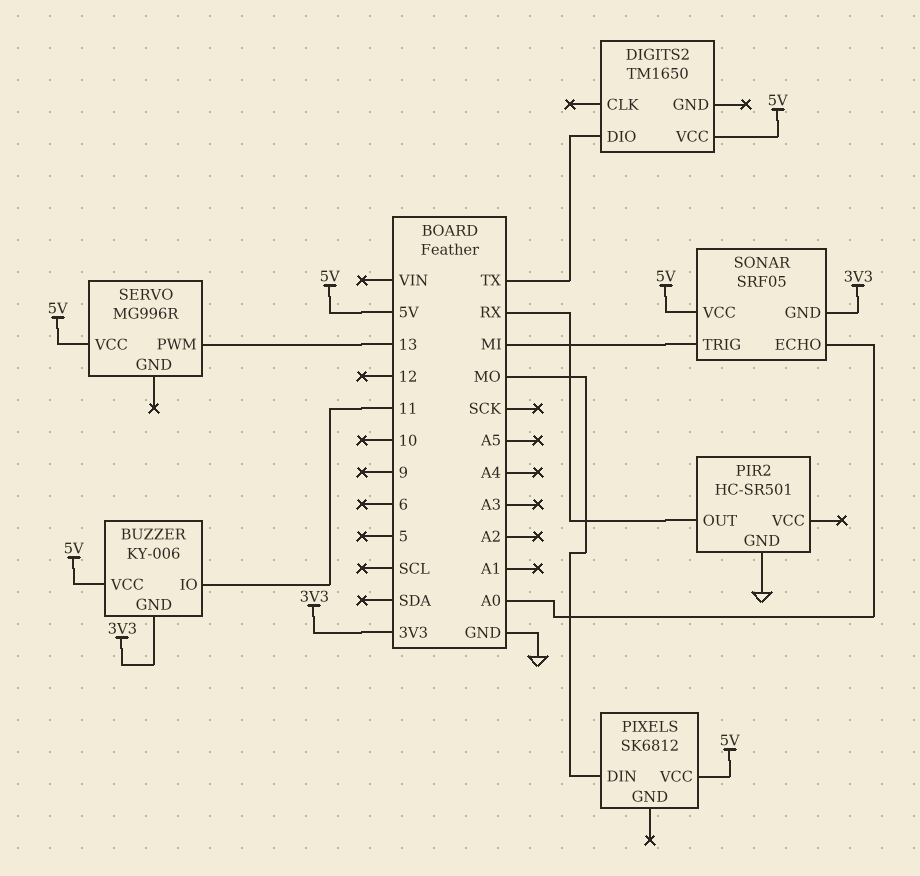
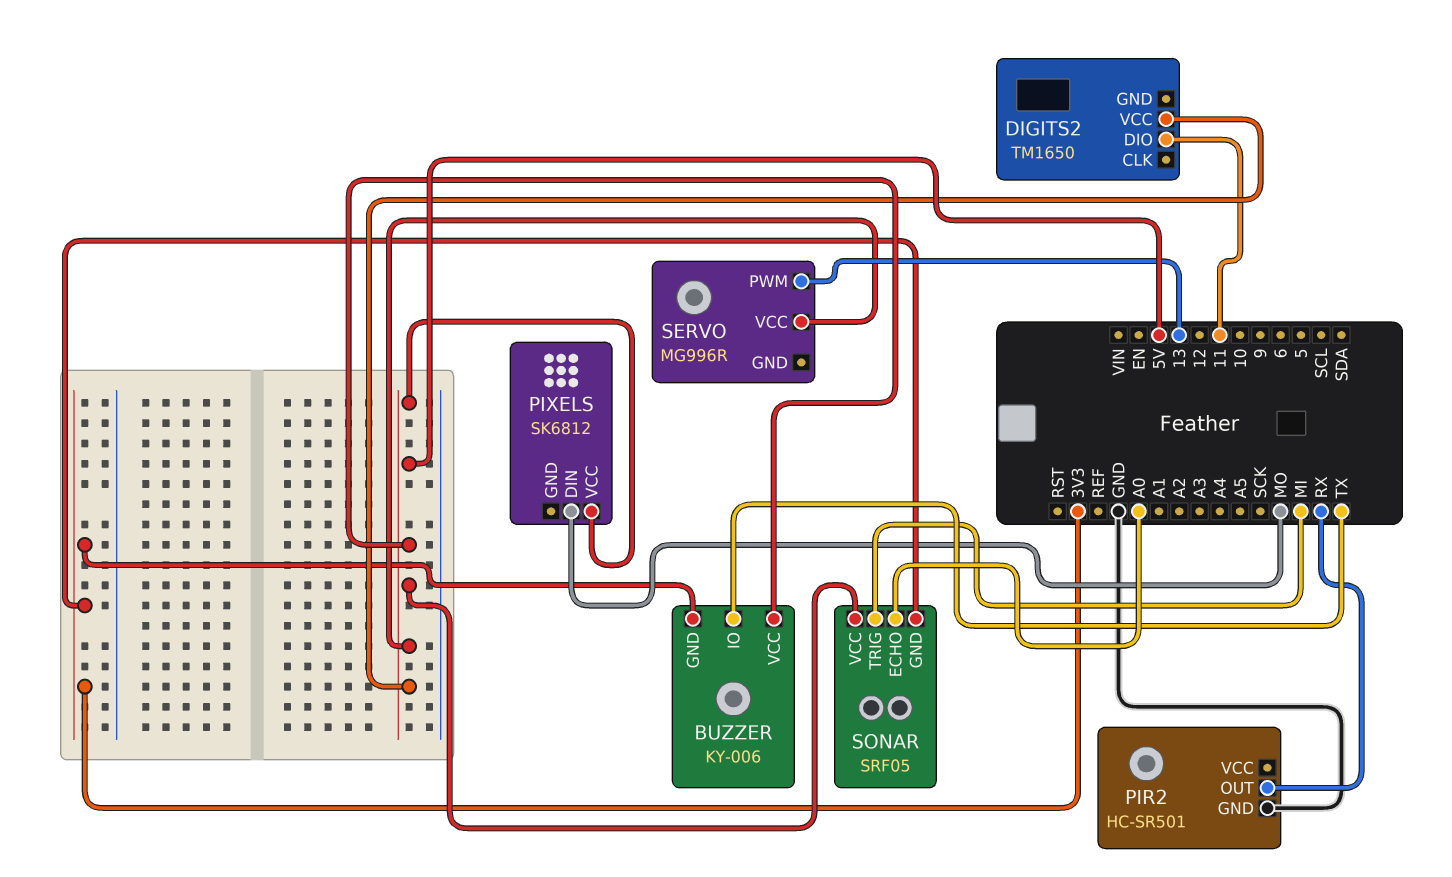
BUZZER pin IO: 11 -> TX
DIGITS2 pin DIO: TX -> 11

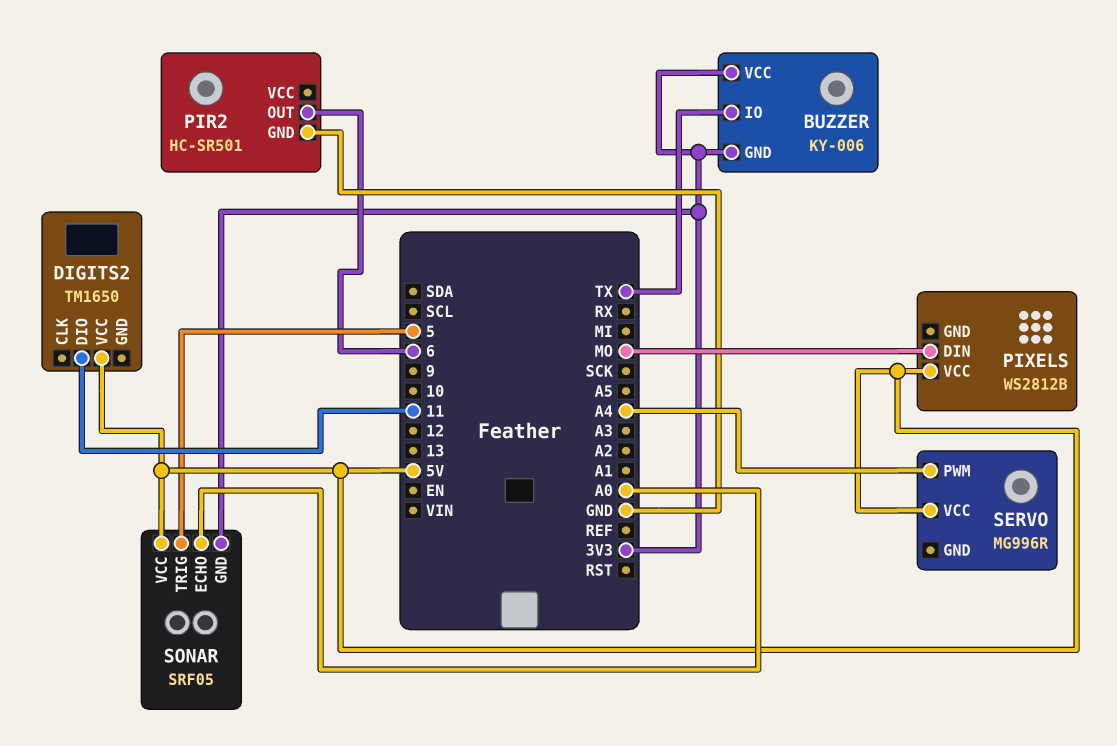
BUZZER pin VCC: 5V -> 3V3
PIR2 pin OUT: RX -> 6
PIXELS: SK6812 -> WS2812B
SERVO pin PWM: 13 -> A4
SONAR pin TRIG: MI -> 5

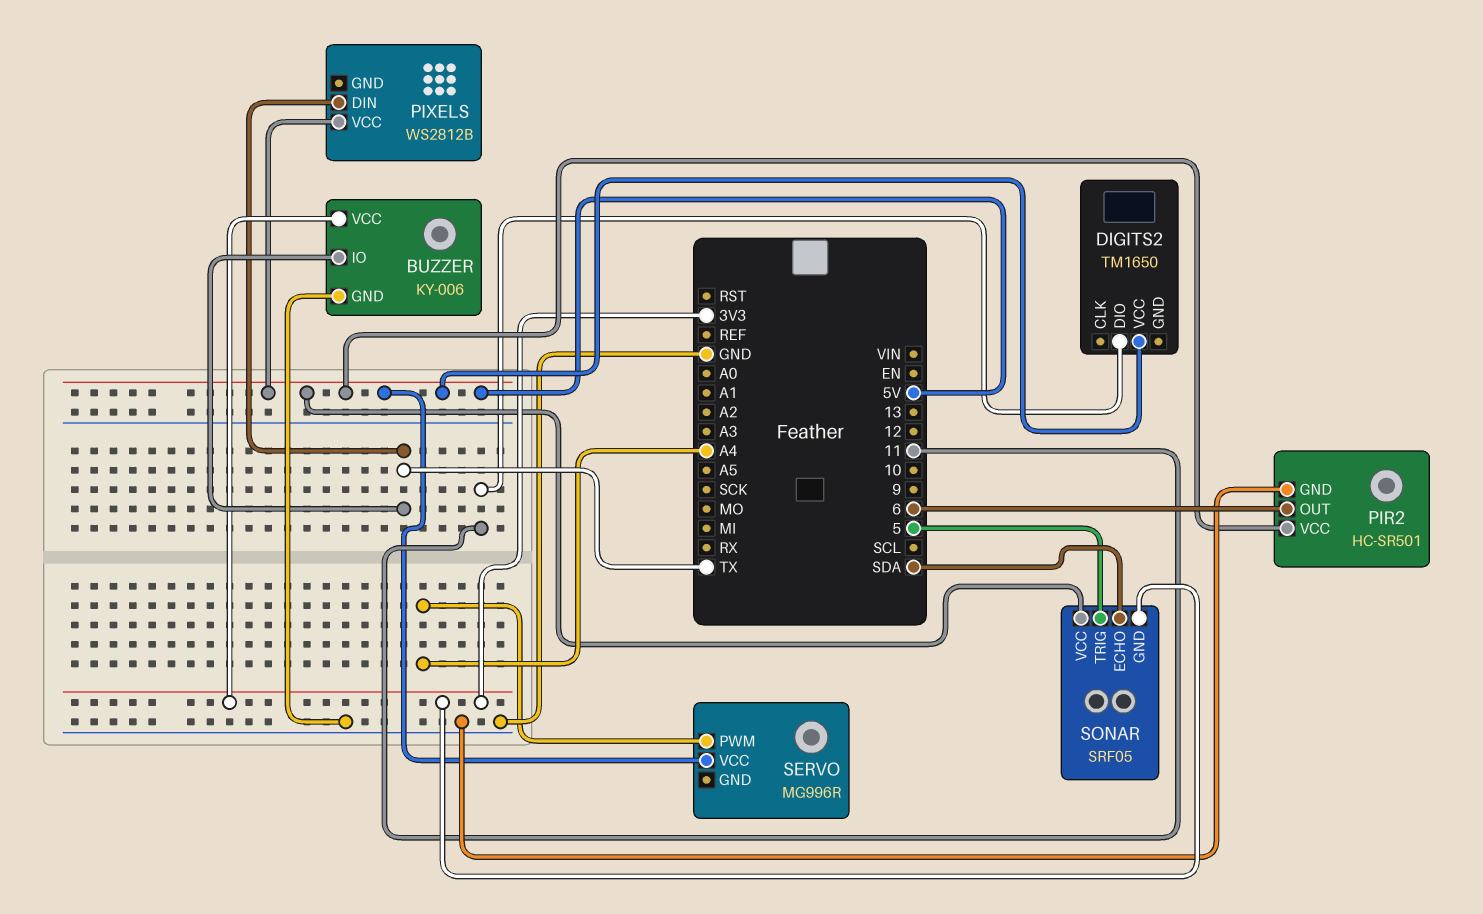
BUZZER pin GND: 3V3 -> GND
PIR2 pin VCC: none -> 5V
PIXELS pin DIN: MO -> TX
SONAR pin ECHO: A0 -> SDA

